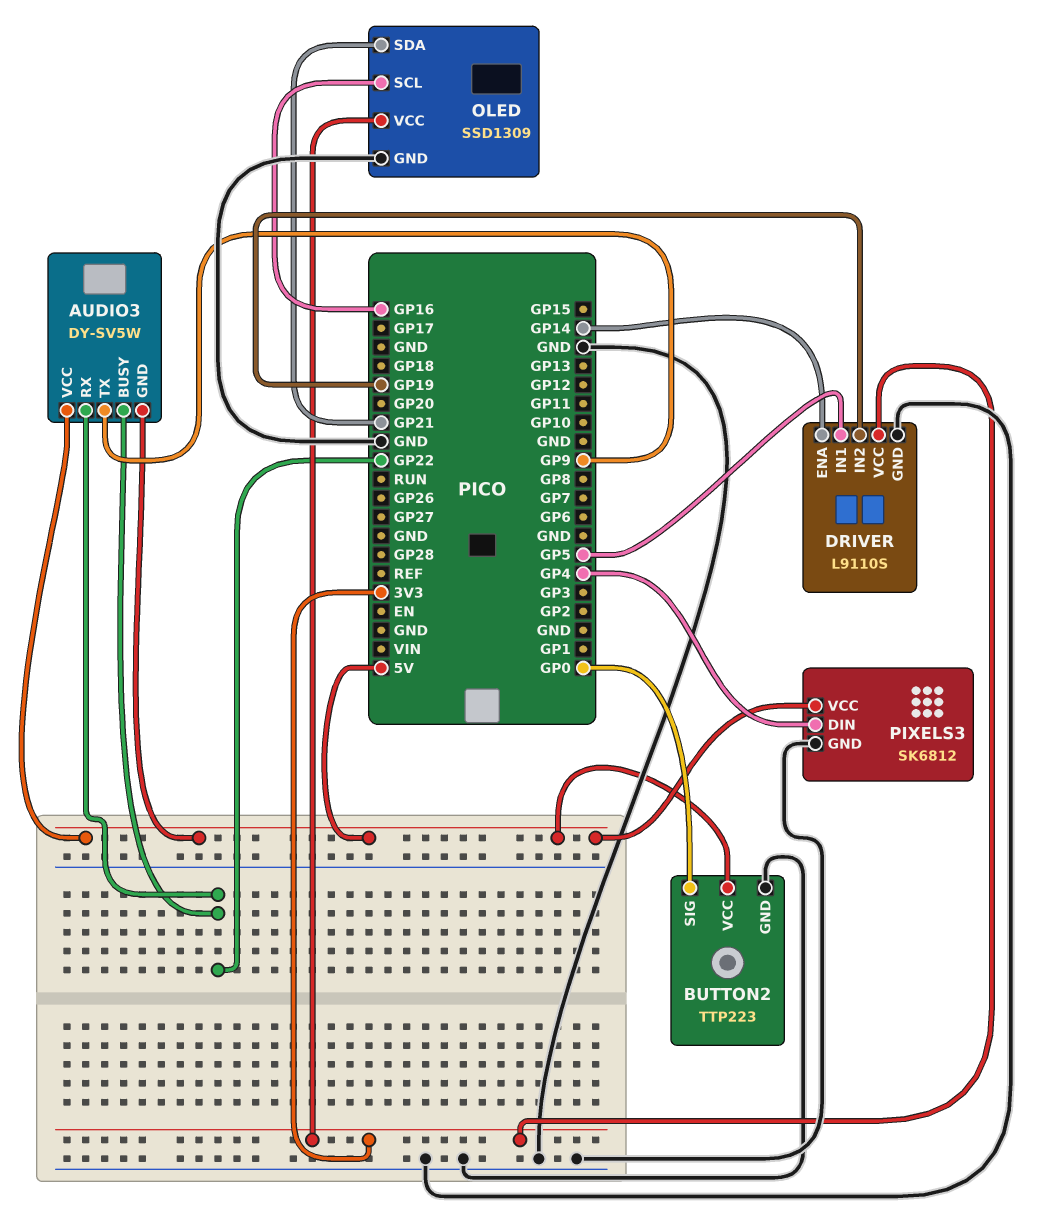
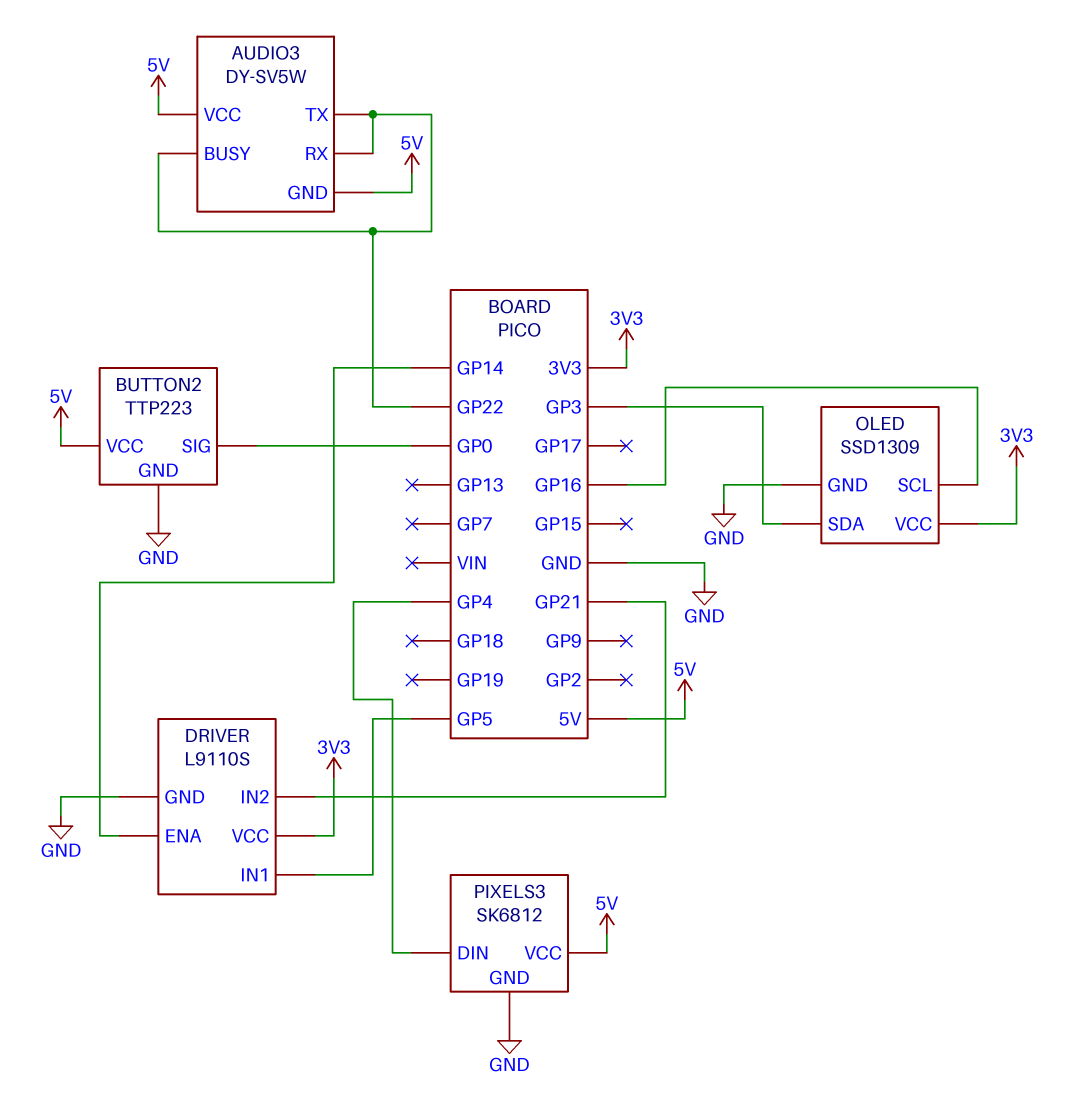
AUDIO3 pin TX: GP9 -> GP22
DRIVER pin IN2: GP19 -> GP21
OLED pin SDA: GP21 -> GP3

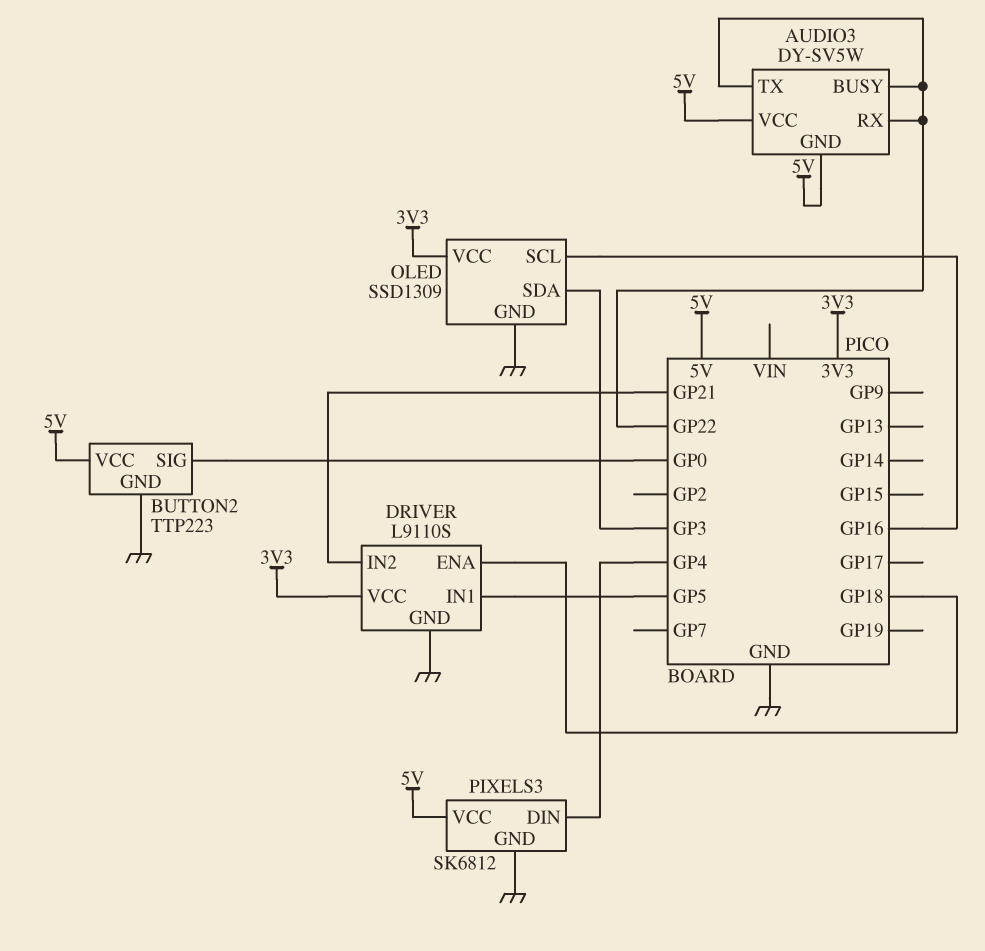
DRIVER pin ENA: GP14 -> GP18

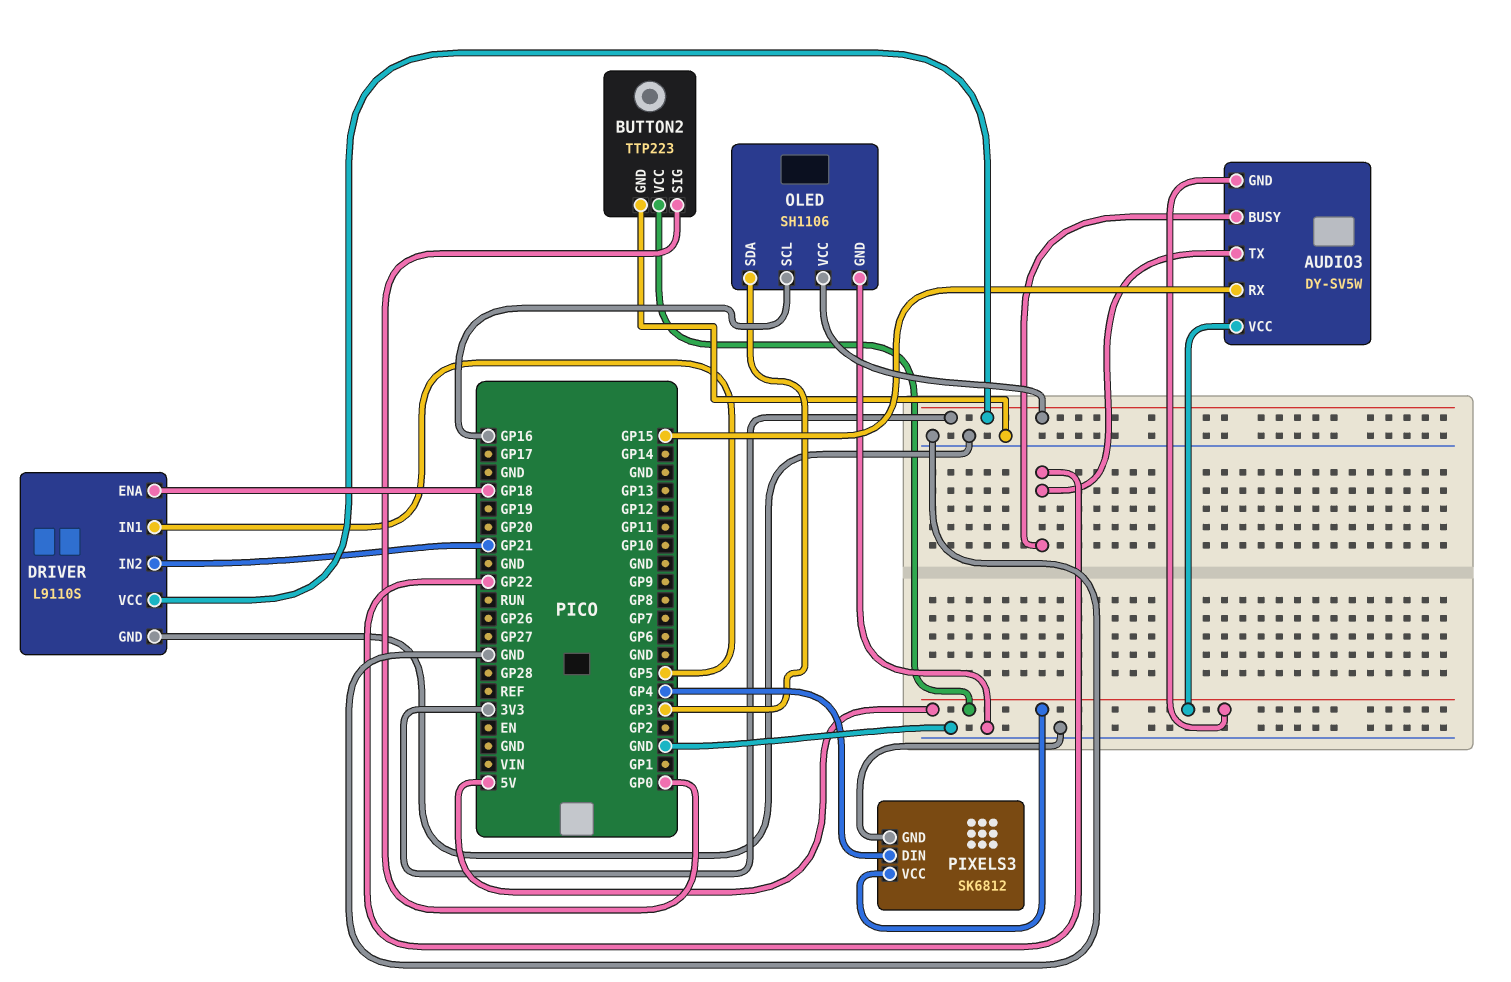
AUDIO3 pin RX: GP22 -> GP15
OLED: SSD1309 -> SH1106

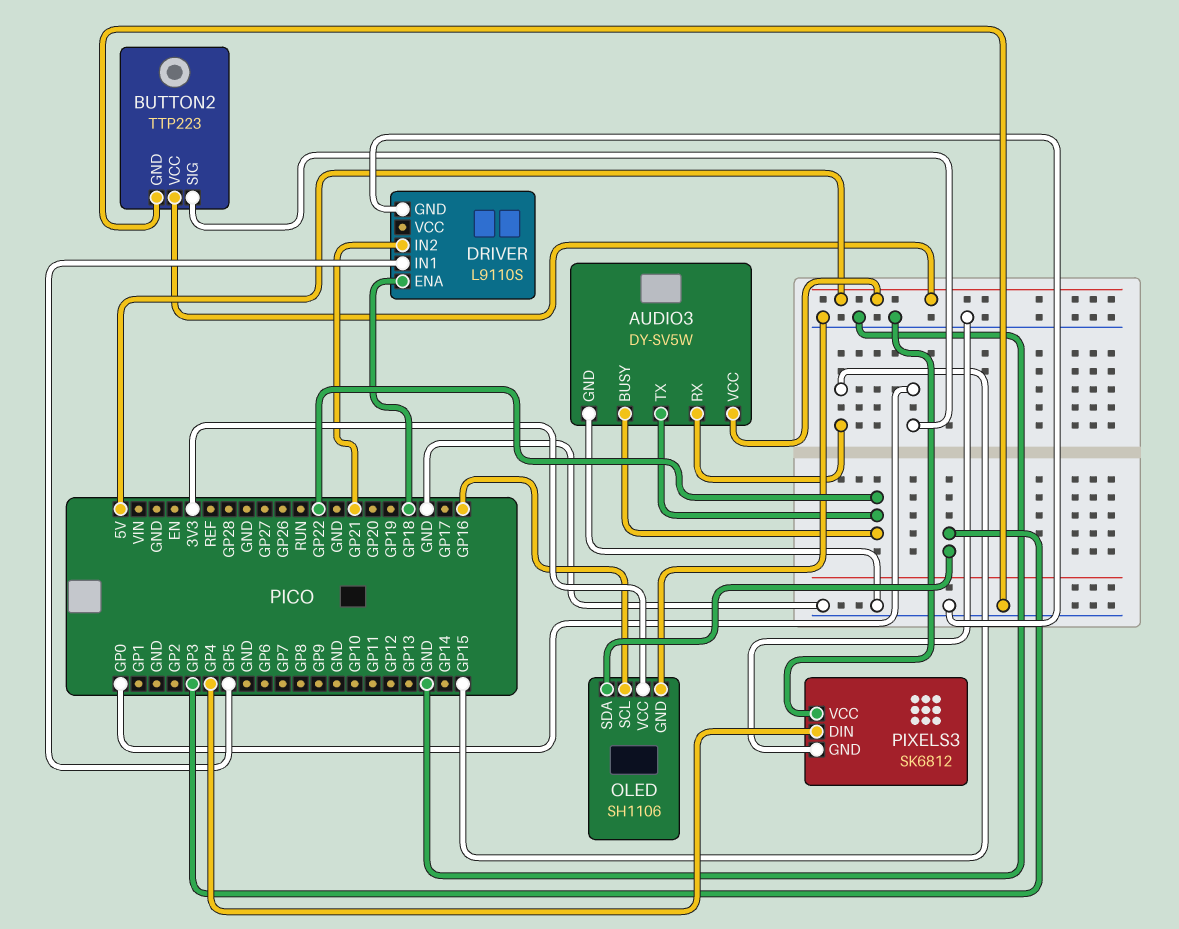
AUDIO3 pin GND: 5V -> GND
DRIVER pin VCC: 3V3 -> none
PIXELS3 pin VCC: 5V -> GND

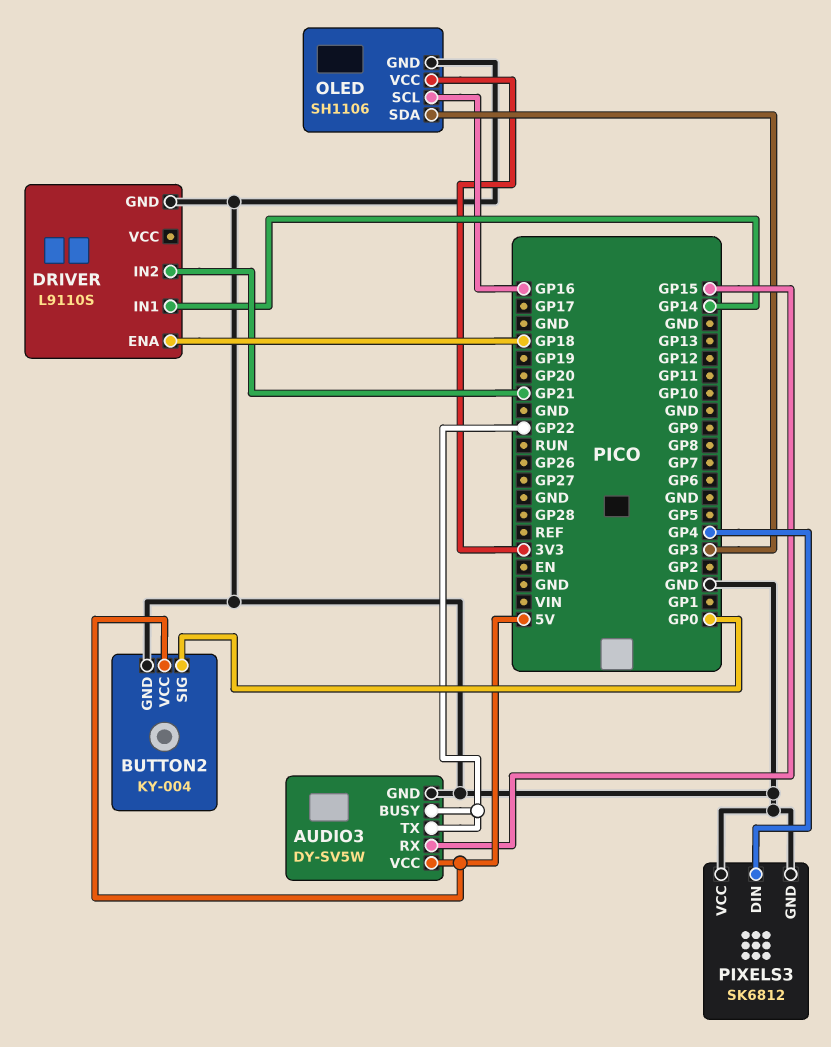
BUTTON2: TTP223 -> KY-004
DRIVER pin IN1: GP5 -> GP14

